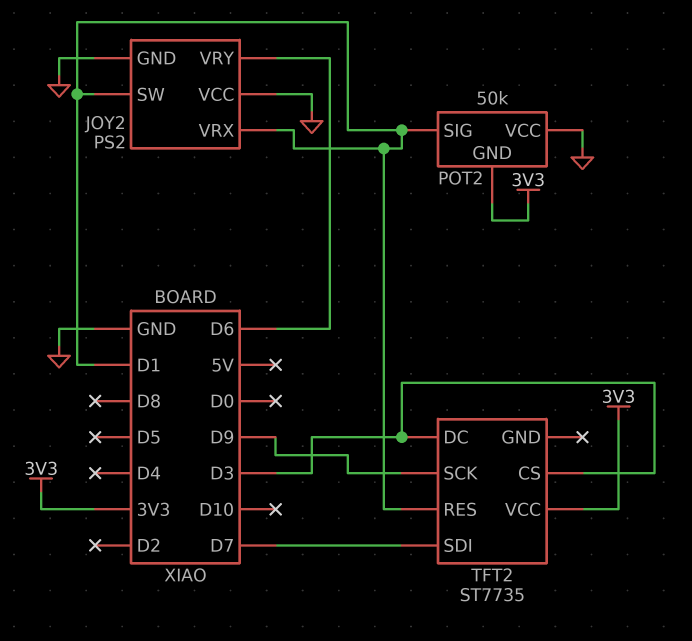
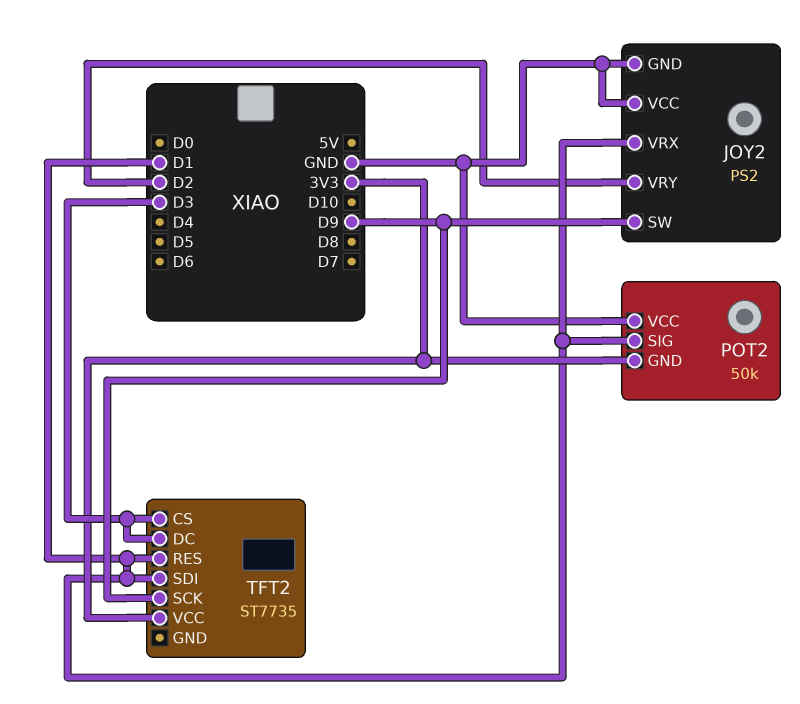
JOY2 pin SW: D1 -> D9
JOY2 pin VRY: D6 -> D2
TFT2 pin SDI: D7 -> D1

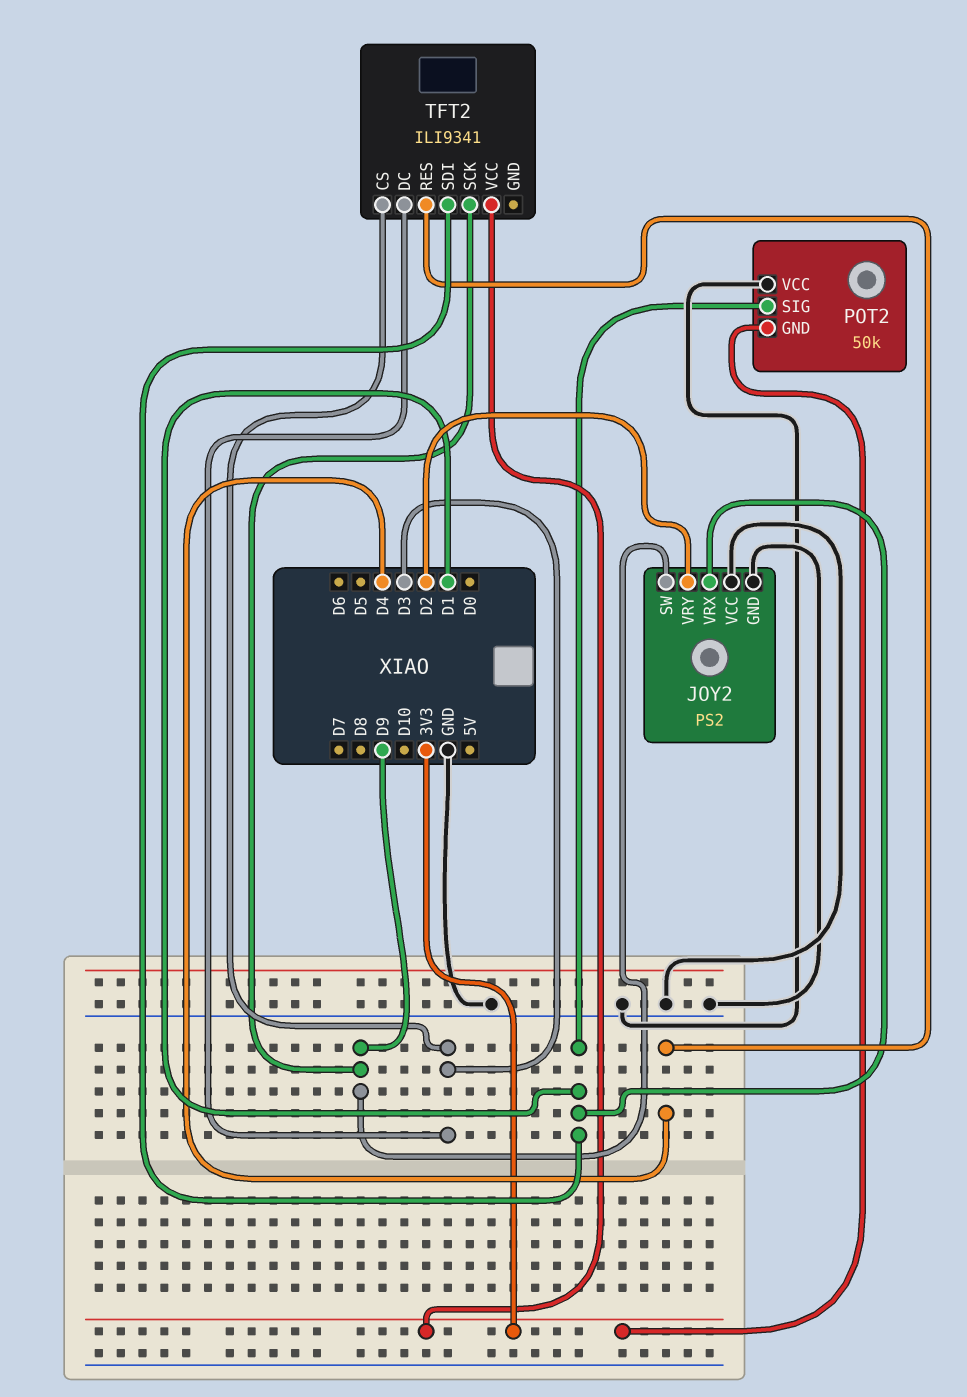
TFT2: ST7735 -> ILI9341
TFT2 pin RES: D1 -> D4

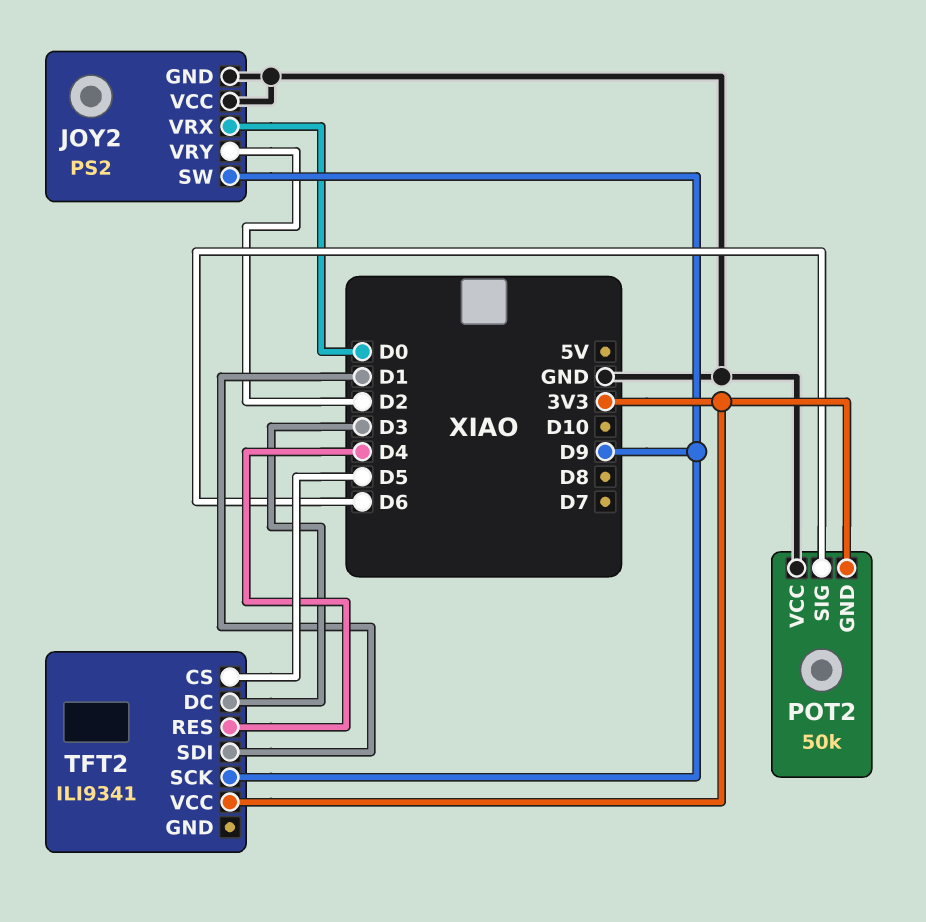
JOY2 pin VRX: D1 -> D0
POT2 pin SIG: D1 -> D6
TFT2 pin CS: D3 -> D5

